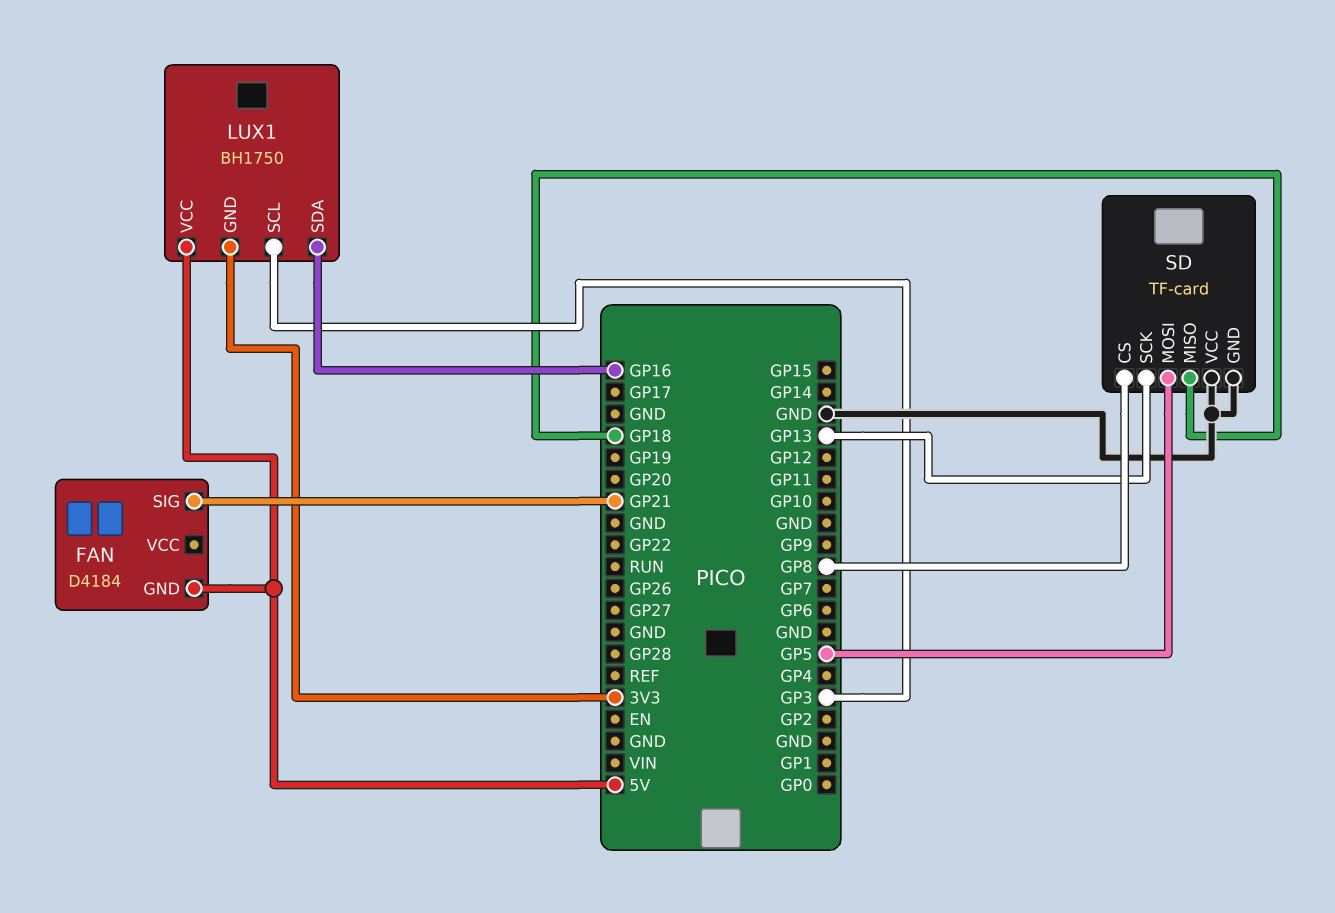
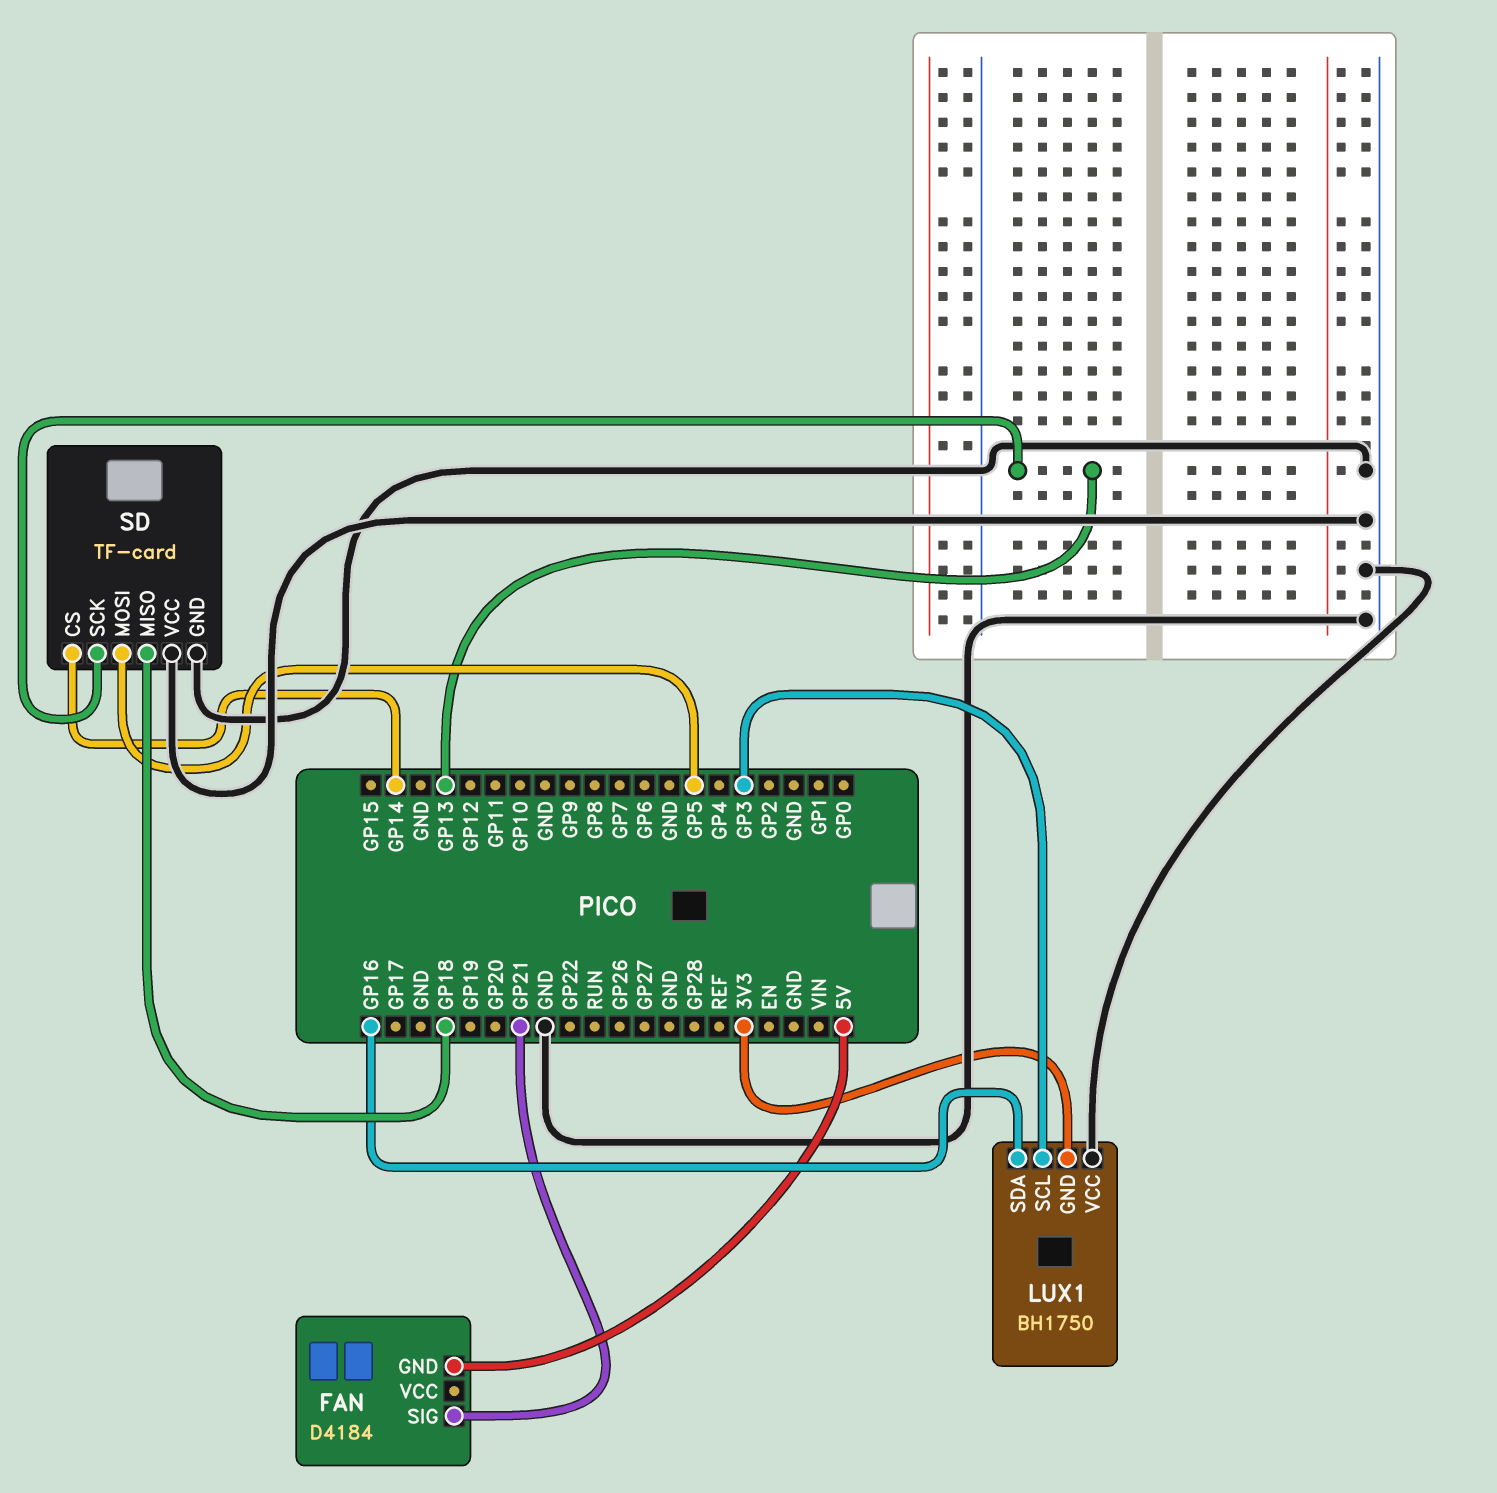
LUX1 pin VCC: 5V -> GND
SD pin CS: GP8 -> GP14

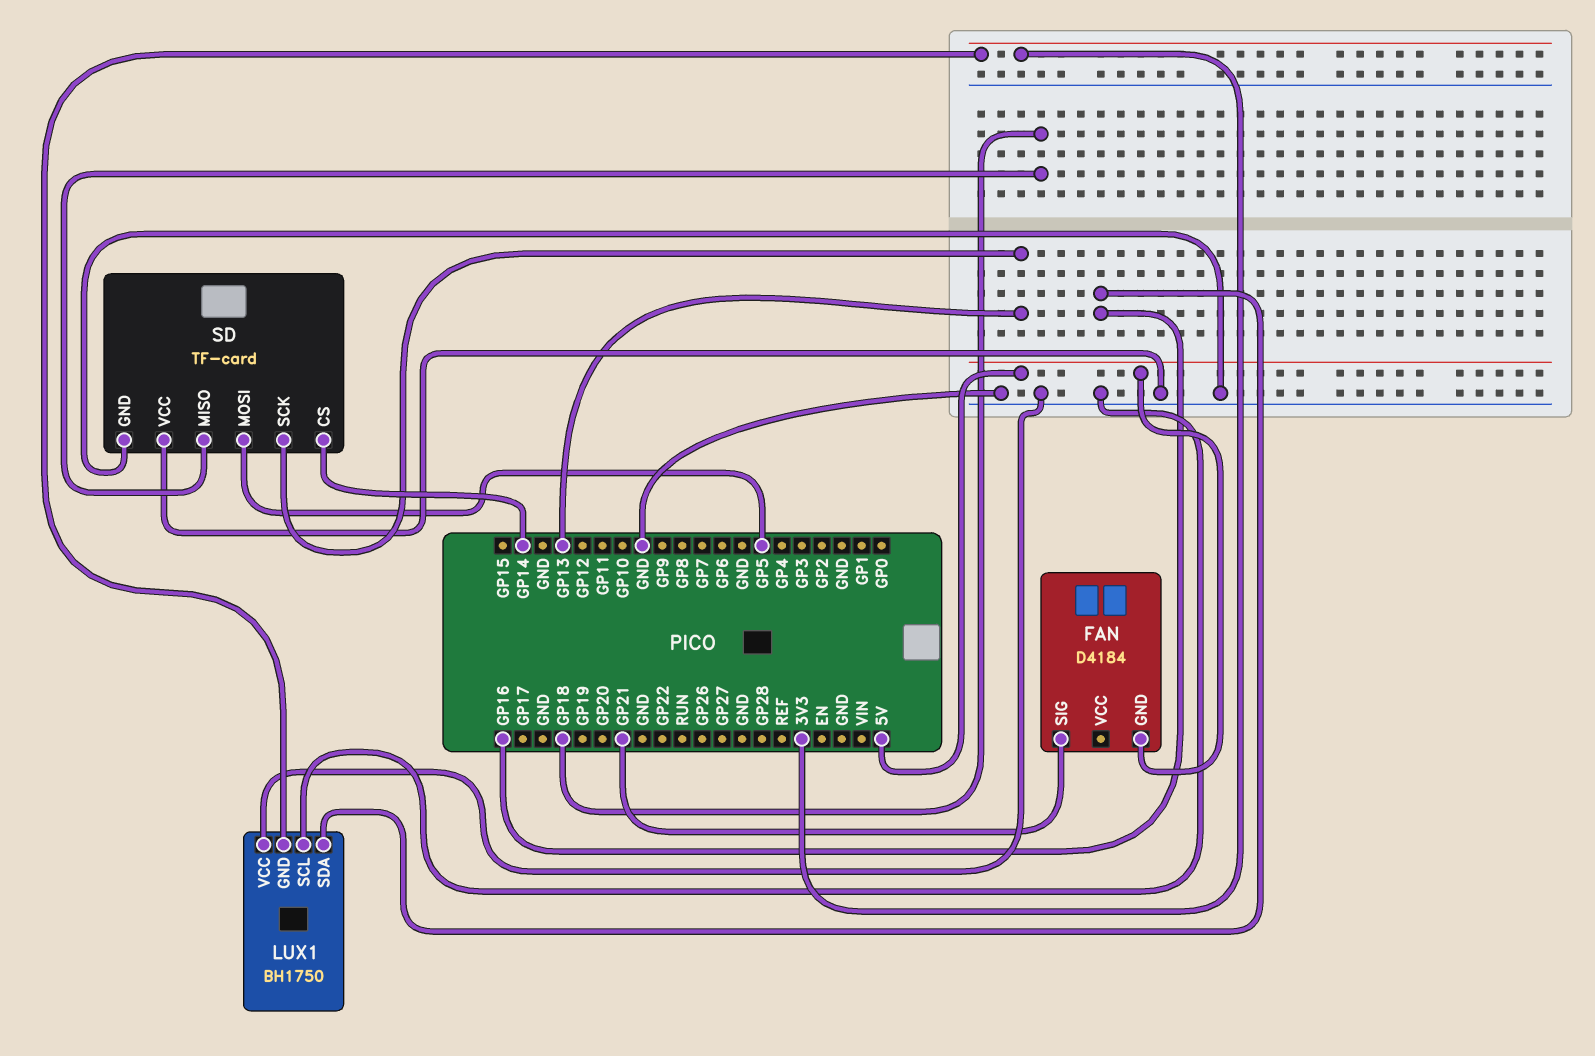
LUX1 pin SCL: GP3 -> GND

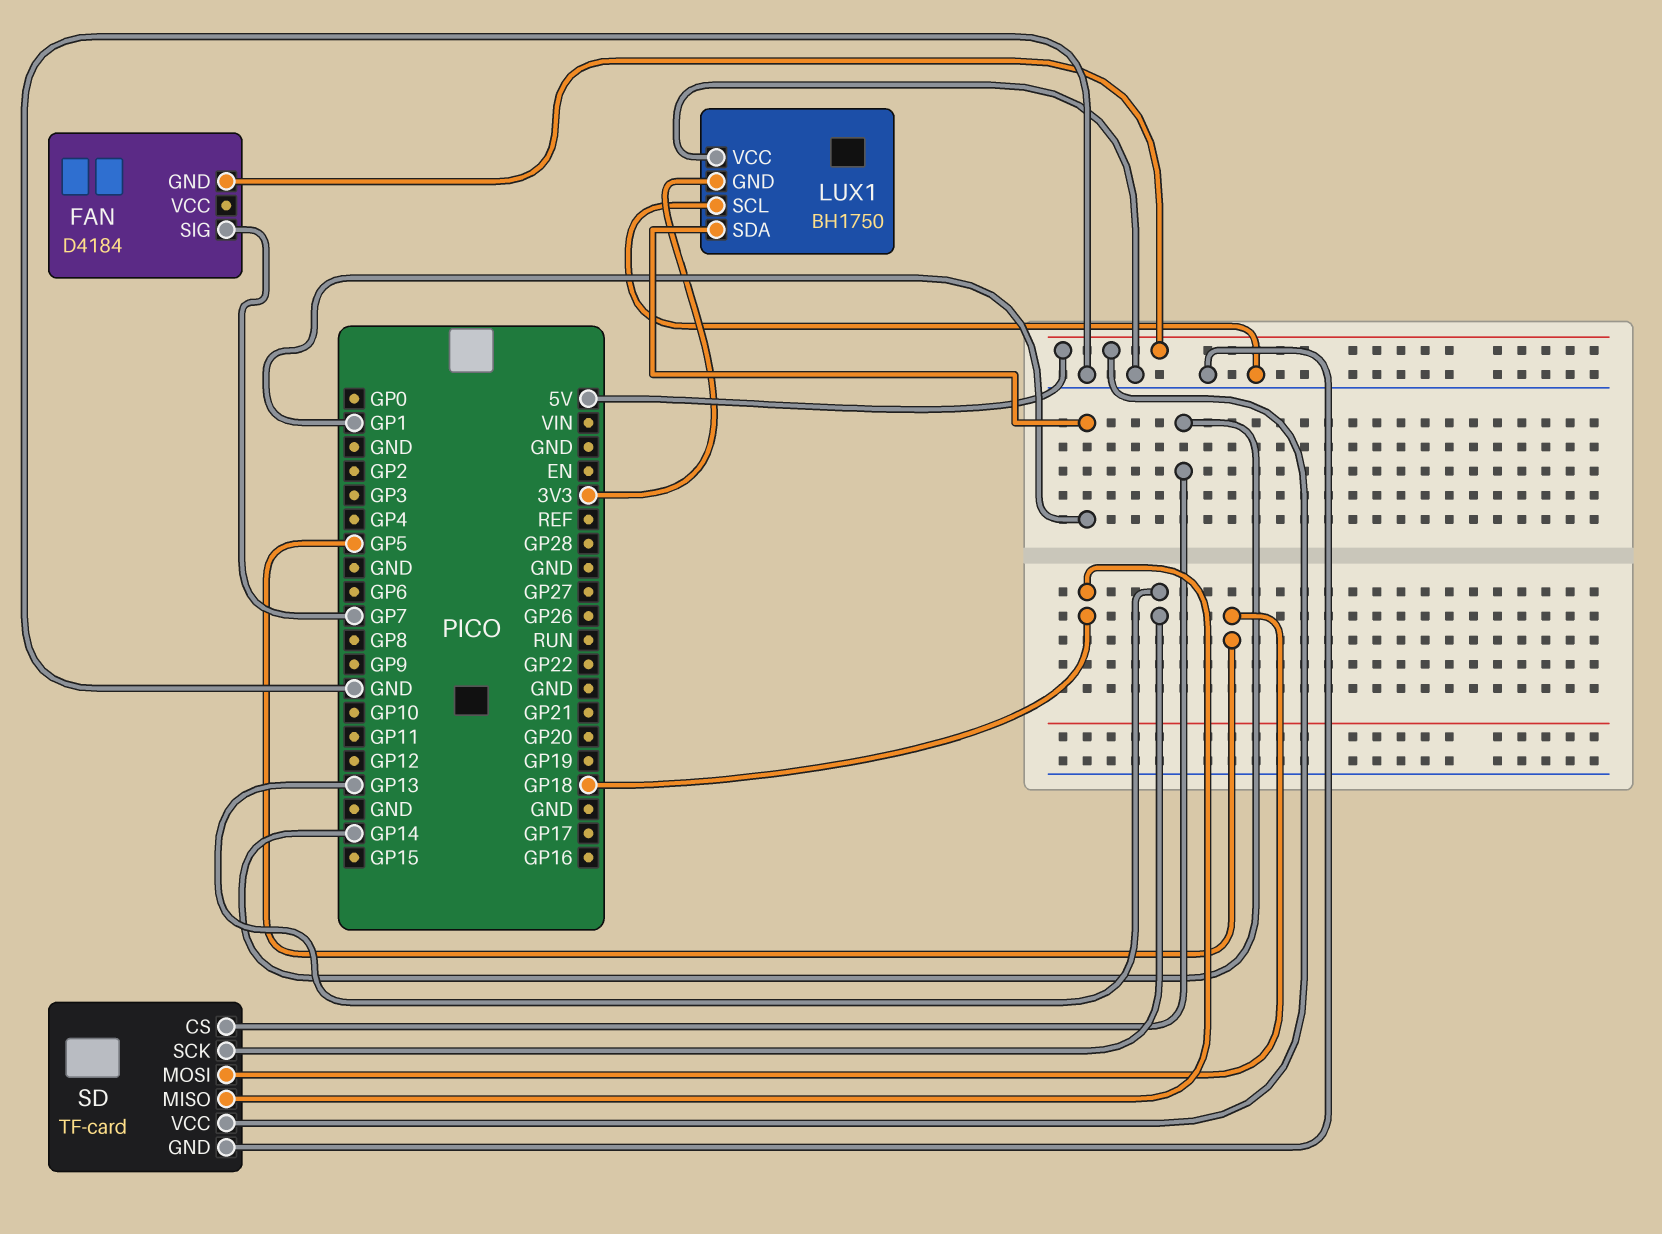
FAN pin SIG: GP21 -> GP7
LUX1 pin SDA: GP16 -> GP1
SD pin VCC: GND -> 5V

